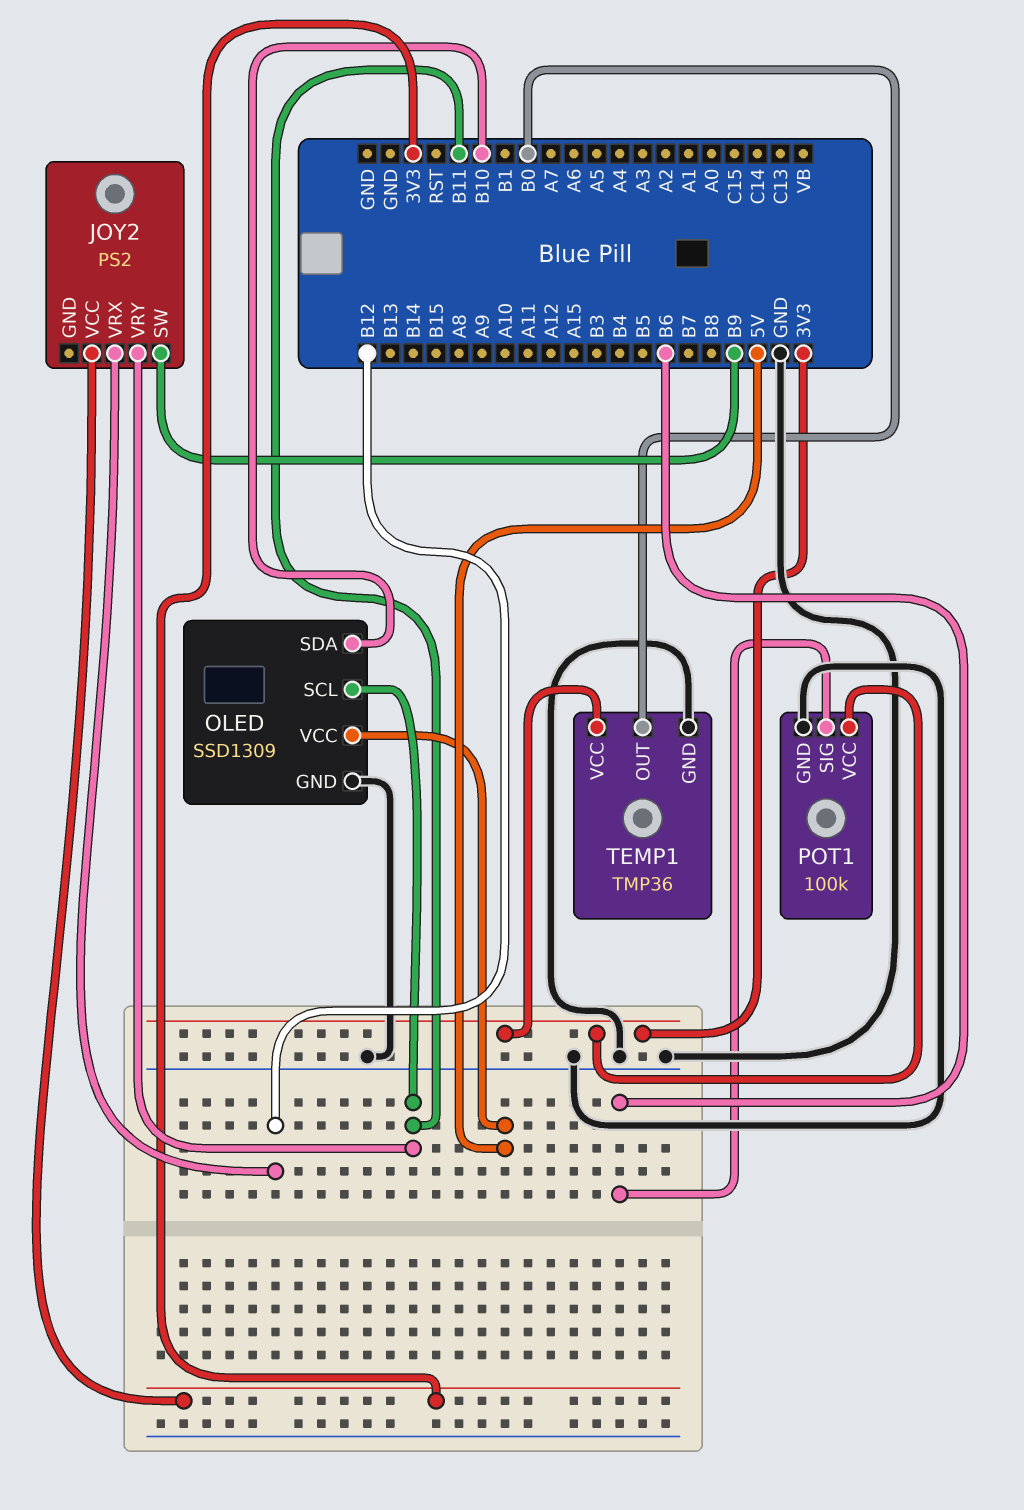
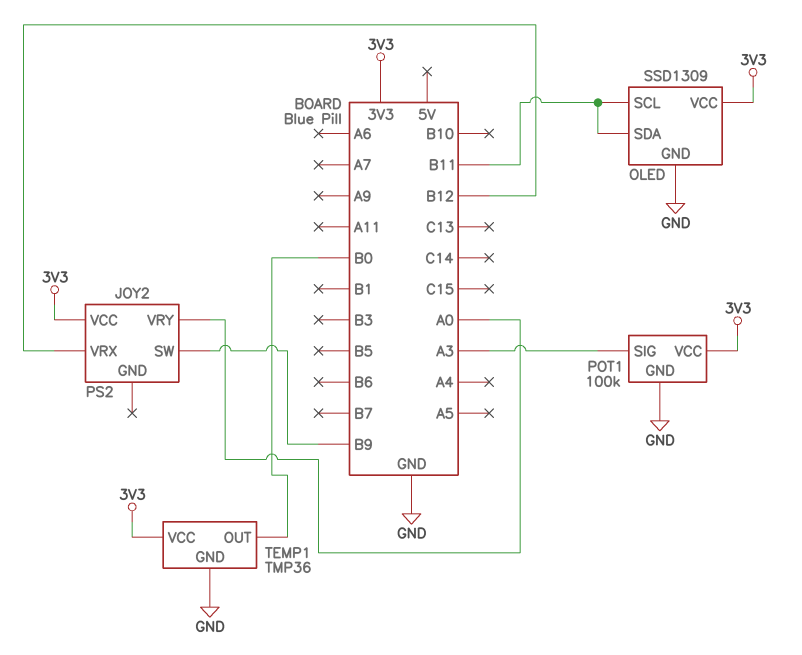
JOY2 pin VRY: B11 -> A0
OLED pin SDA: B10 -> B11
OLED pin VCC: 5V -> 3V3
POT1 pin SIG: B6 -> A3

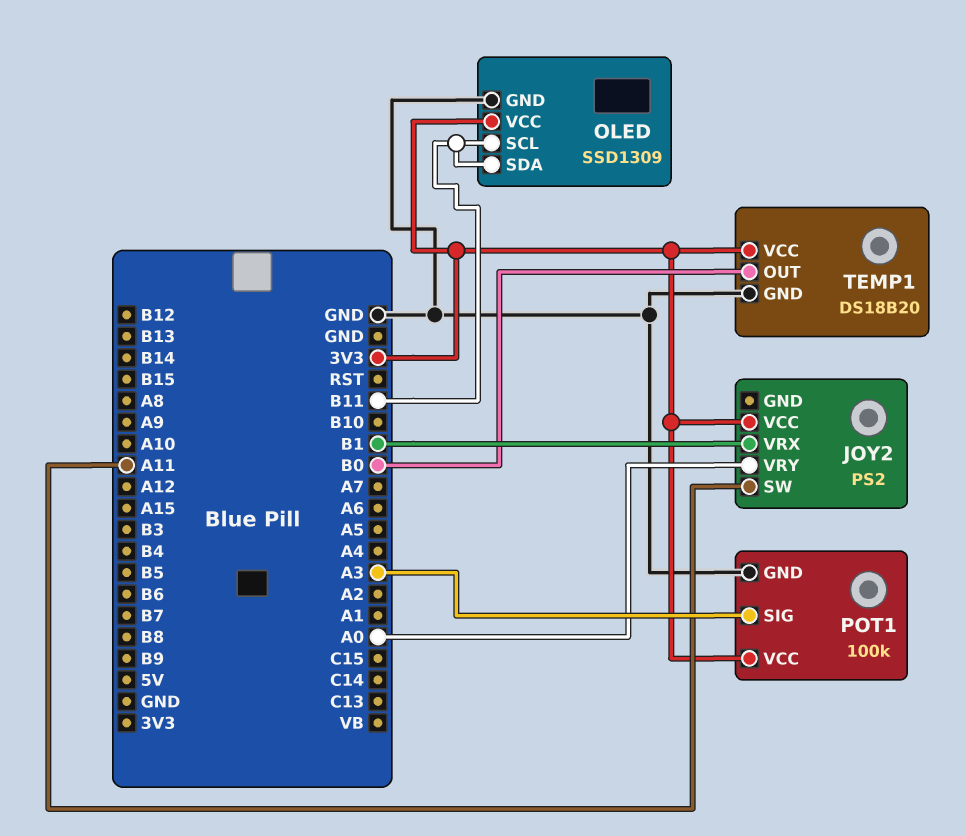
JOY2 pin SW: B9 -> A11
JOY2 pin VRX: B12 -> B1
TEMP1: TMP36 -> DS18B20

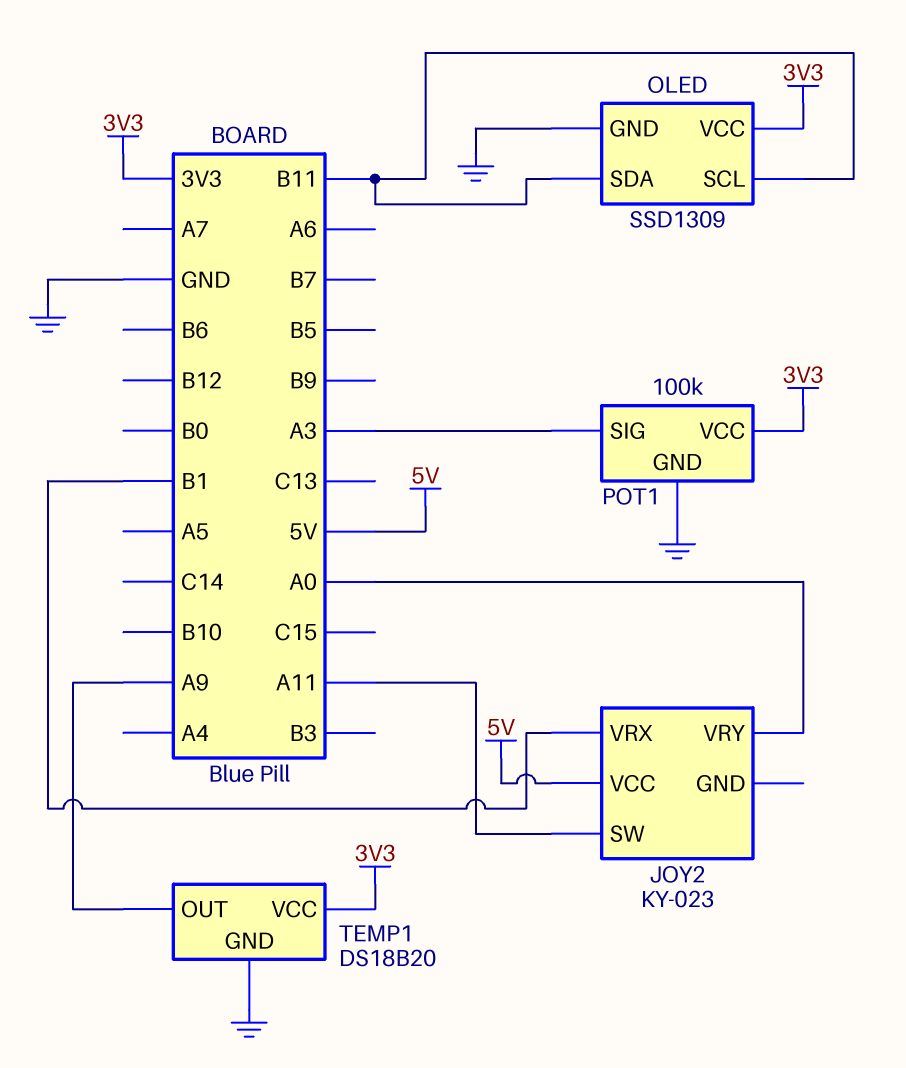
JOY2: PS2 -> KY-023
JOY2 pin VCC: 3V3 -> 5V
TEMP1 pin OUT: B0 -> A9

